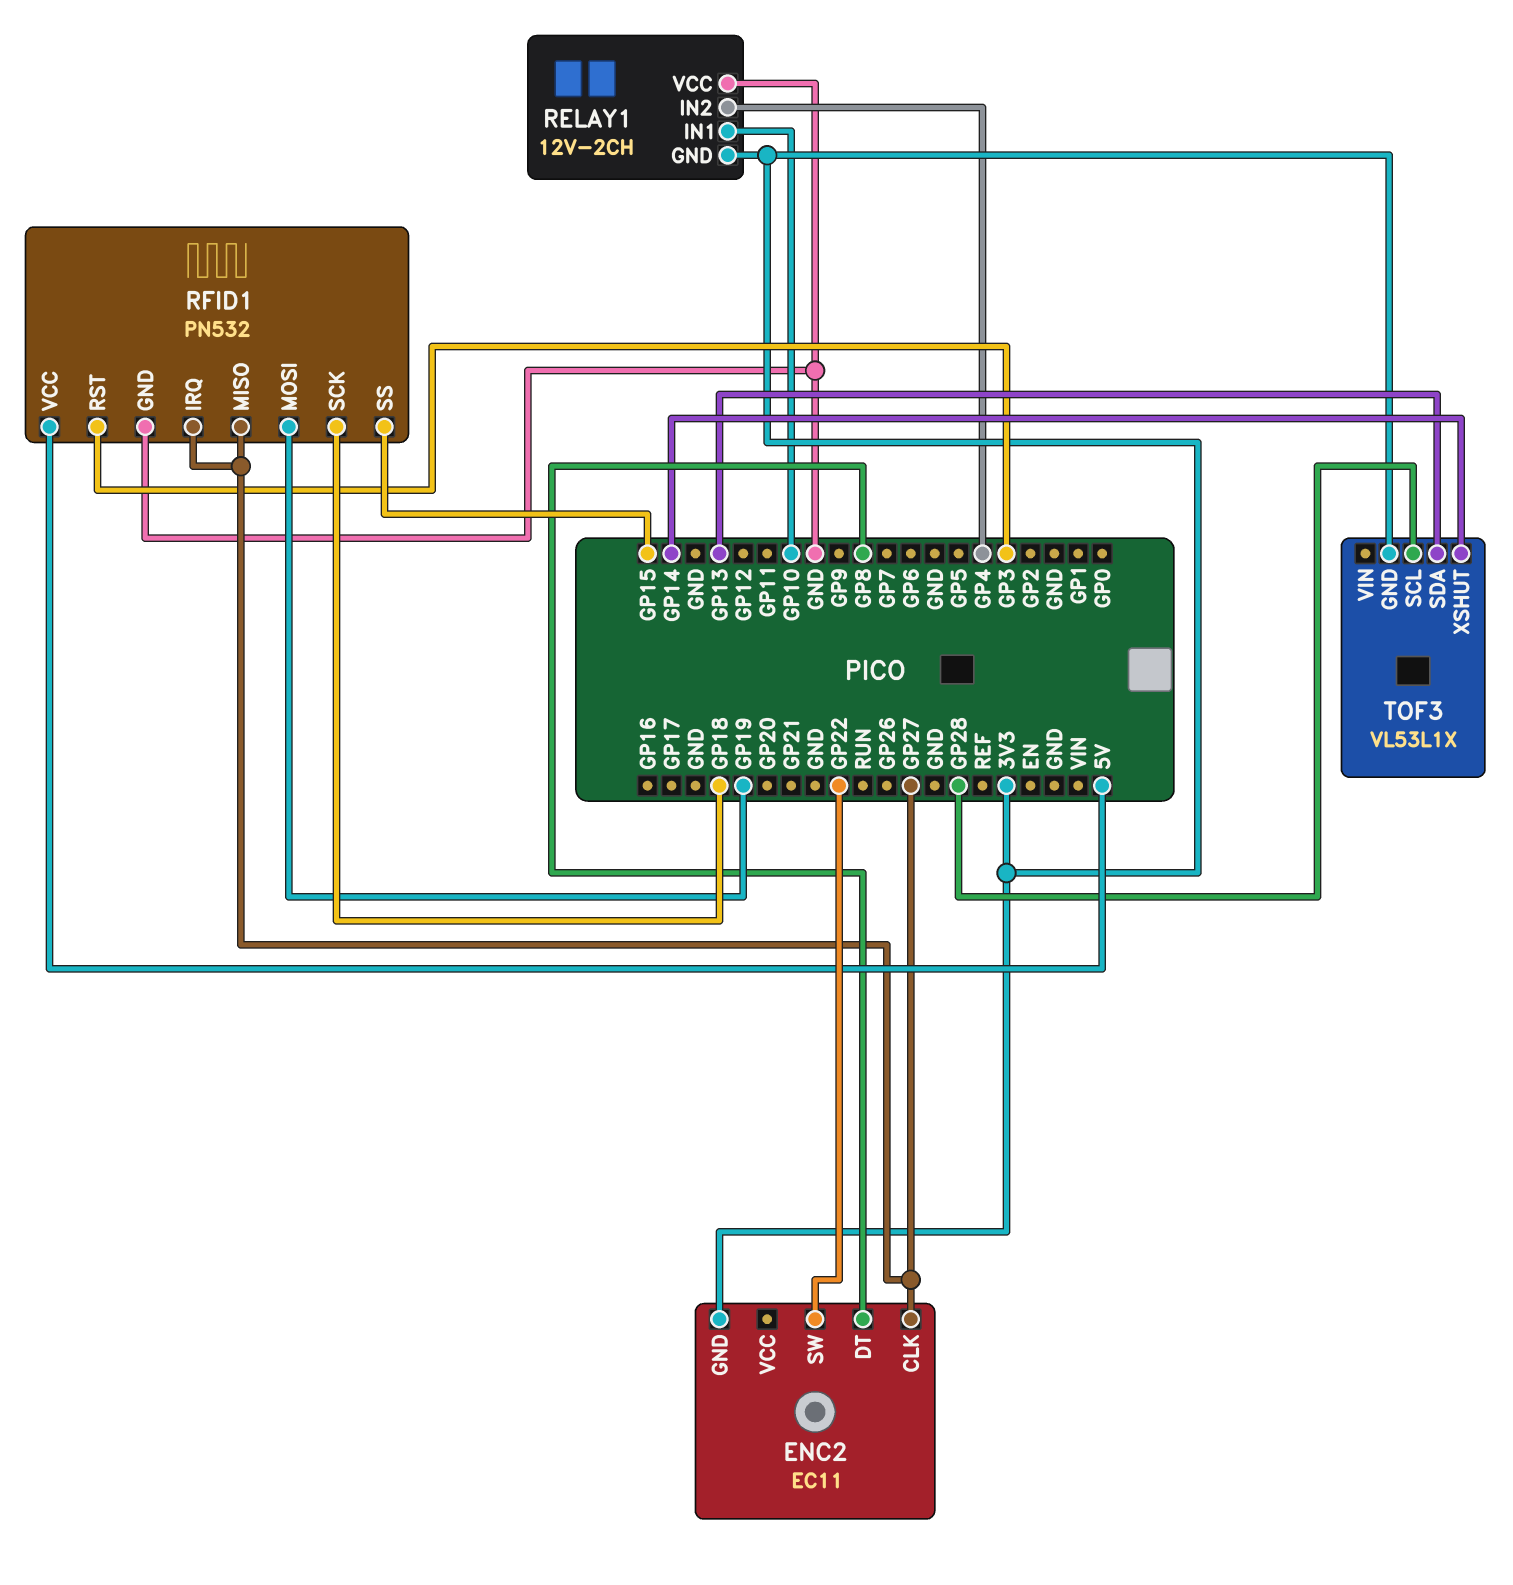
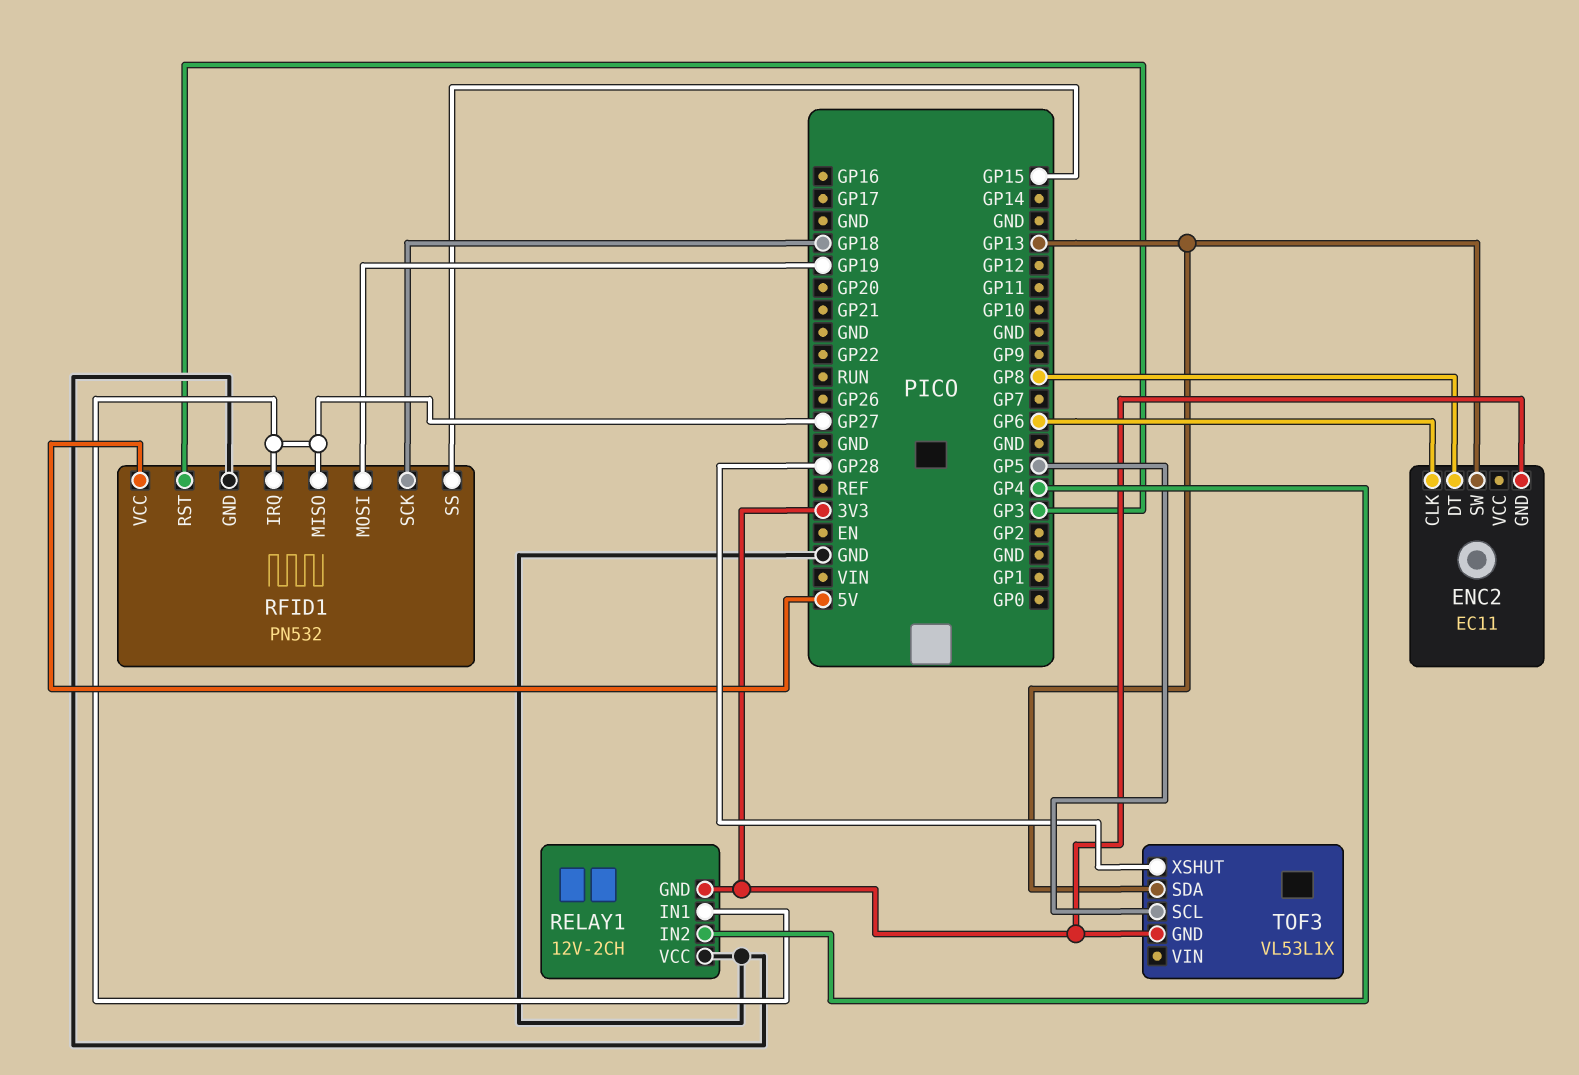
ENC2 pin CLK: GP27 -> GP6
ENC2 pin SW: GP22 -> GP13
RELAY1 pin IN1: GP10 -> GP27
TOF3 pin SCL: GP28 -> GP5
TOF3 pin XSHUT: GP14 -> GP28

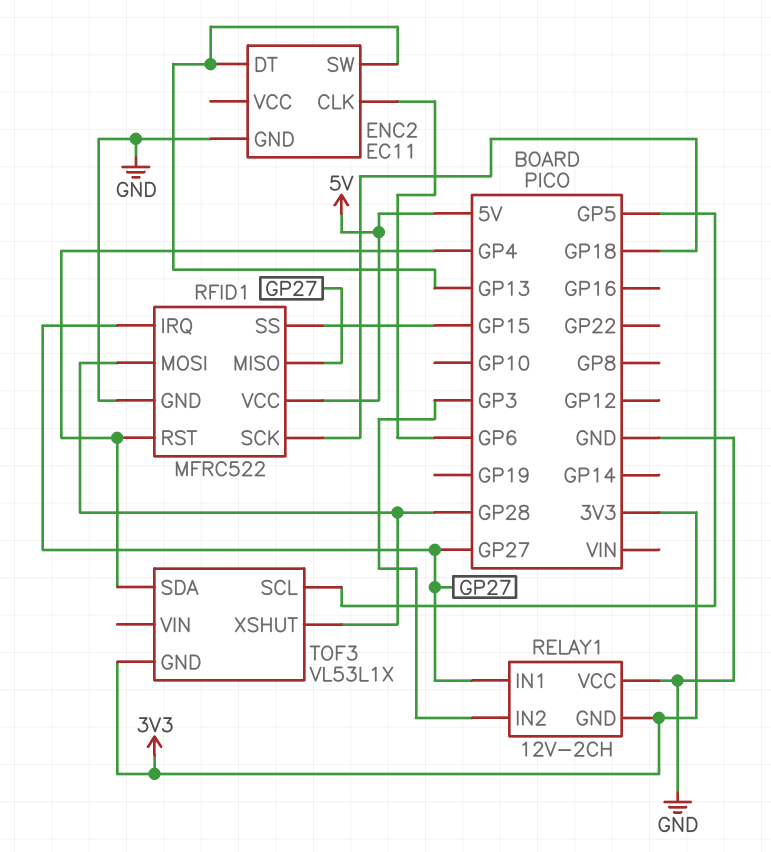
ENC2 pin DT: GP8 -> GP13
ENC2 pin GND: 3V3 -> GND
RELAY1 pin IN2: GP4 -> GP3
RFID1: PN532 -> MFRC522
RFID1 pin MOSI: GP19 -> GP28
RFID1 pin RST: GP3 -> GP4
TOF3 pin SDA: GP13 -> GP4

